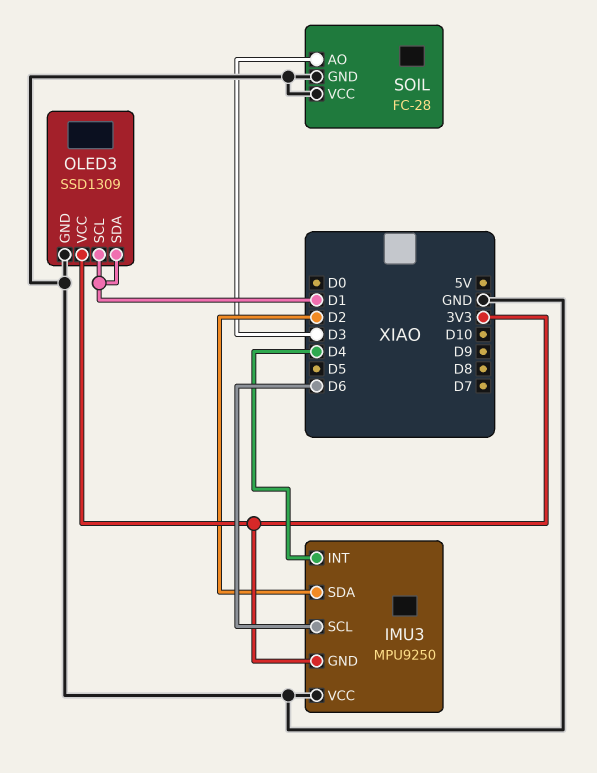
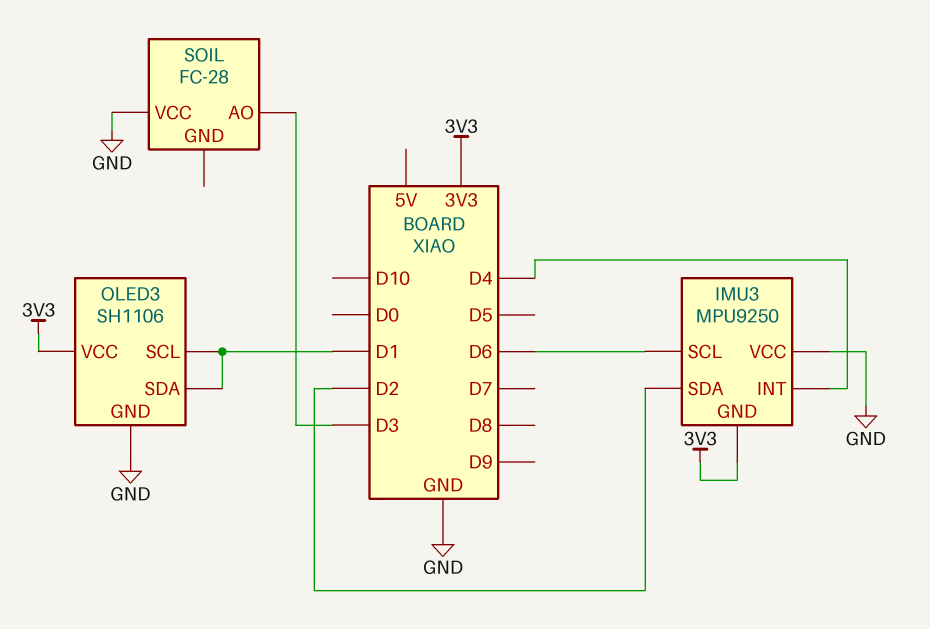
OLED3: SSD1309 -> SH1106
SOIL pin GND: GND -> none

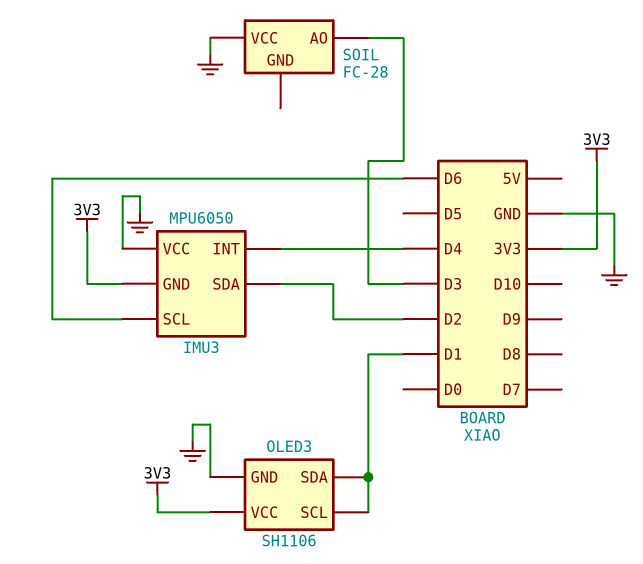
IMU3: MPU9250 -> MPU6050

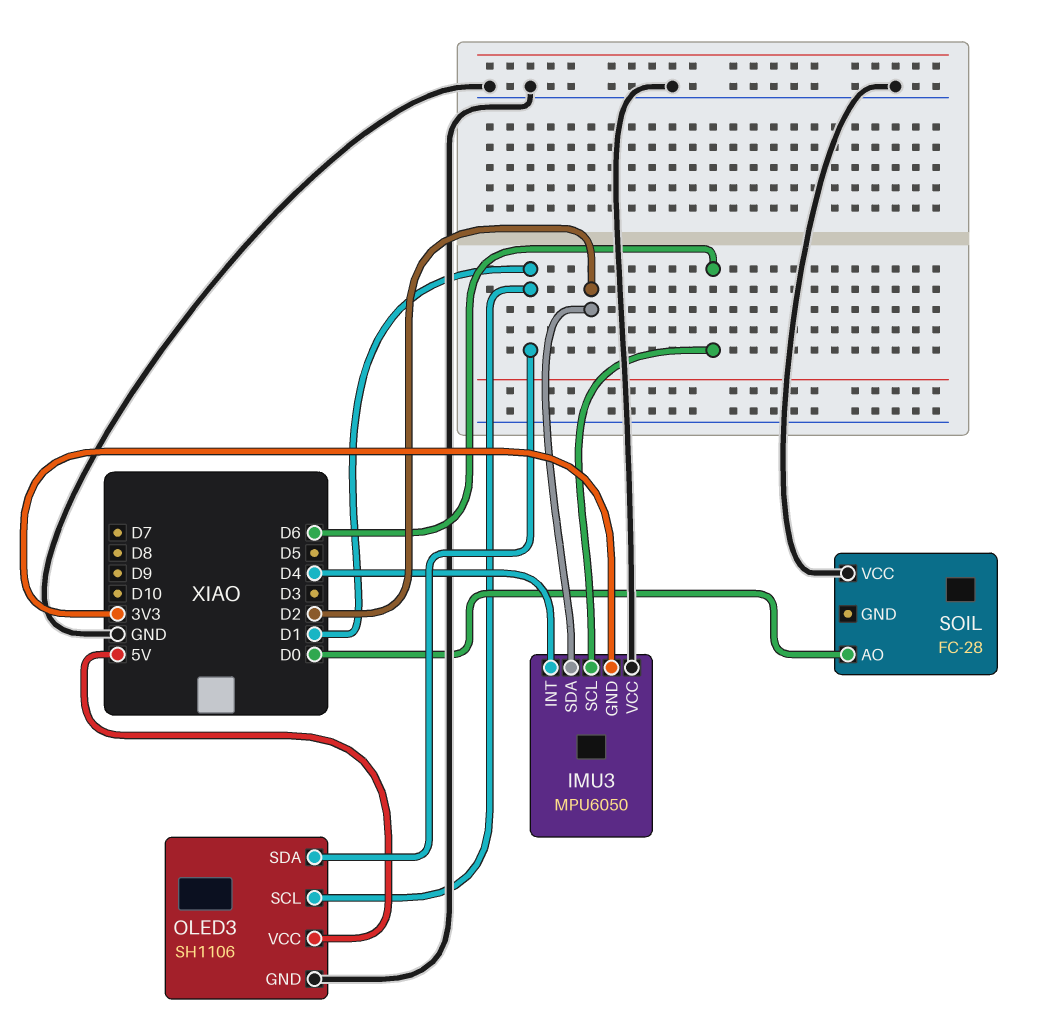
OLED3 pin VCC: 3V3 -> 5V
SOIL pin AO: D3 -> D0

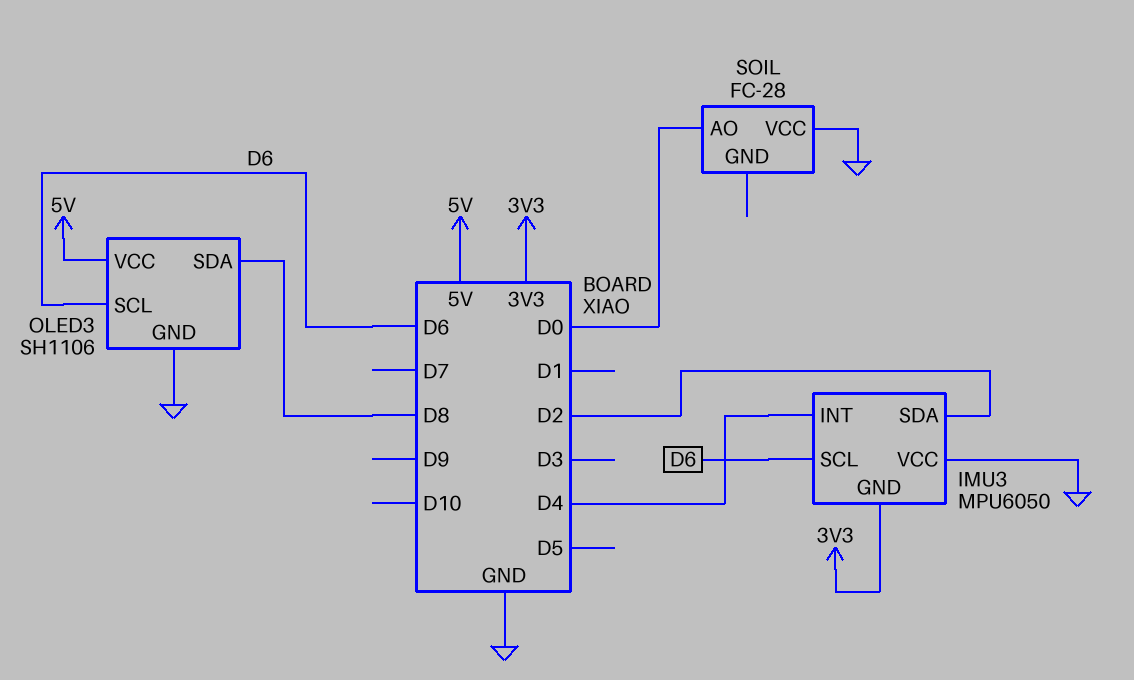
OLED3 pin SCL: D1 -> D6
OLED3 pin SDA: D1 -> D8

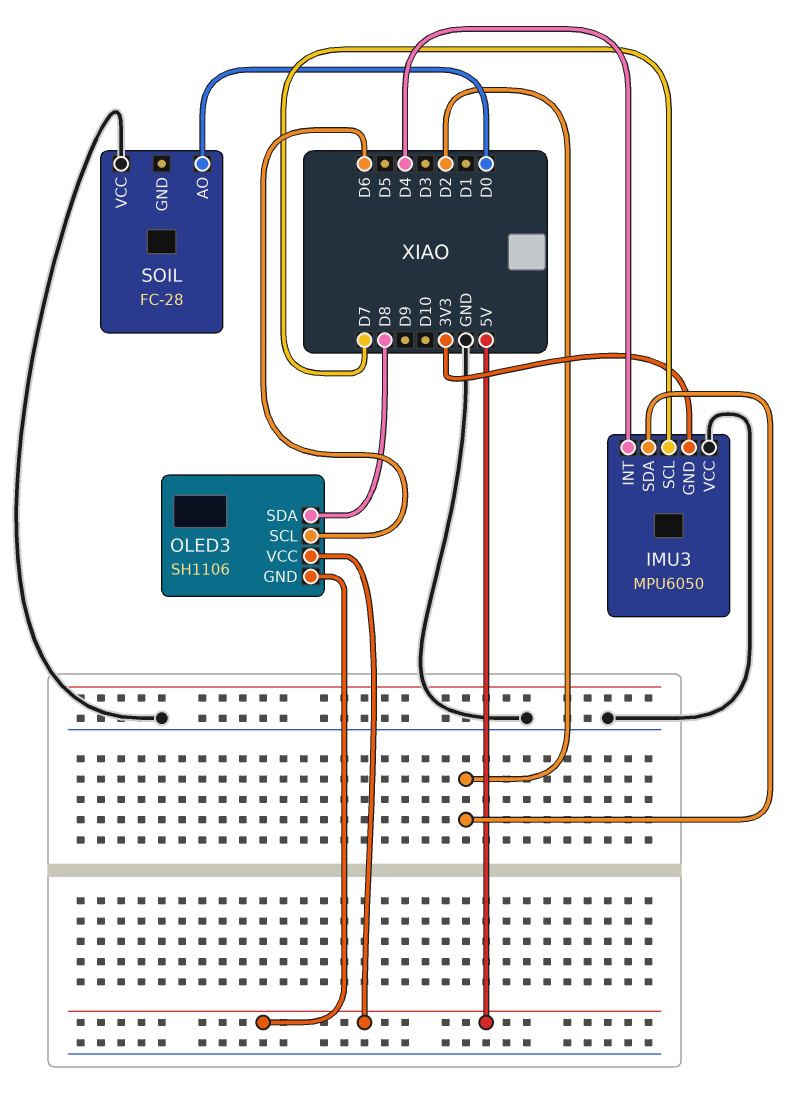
IMU3 pin SCL: D6 -> D7
OLED3 pin GND: GND -> 5V

